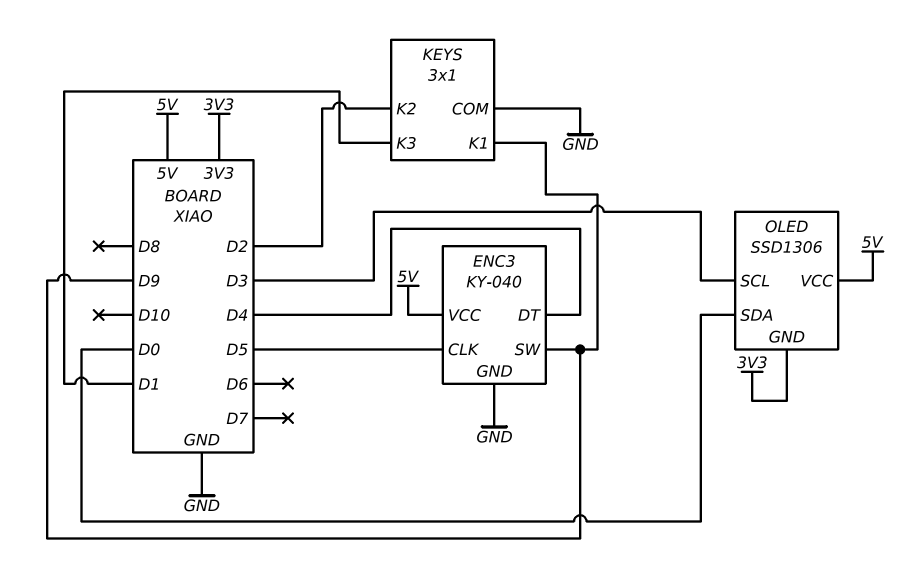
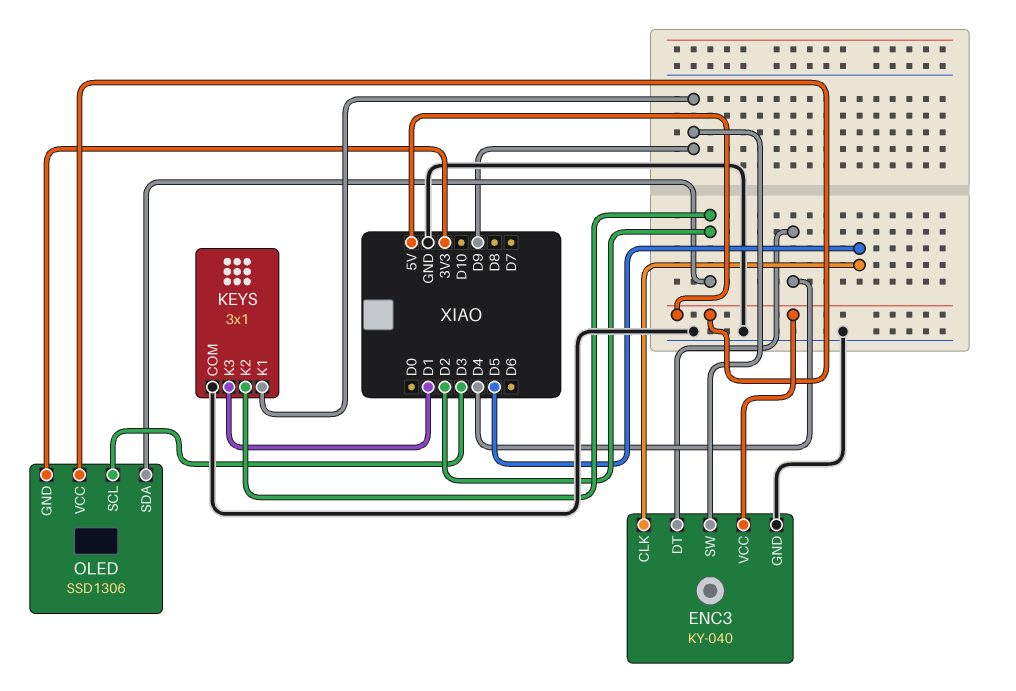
OLED pin SDA: D0 -> D2

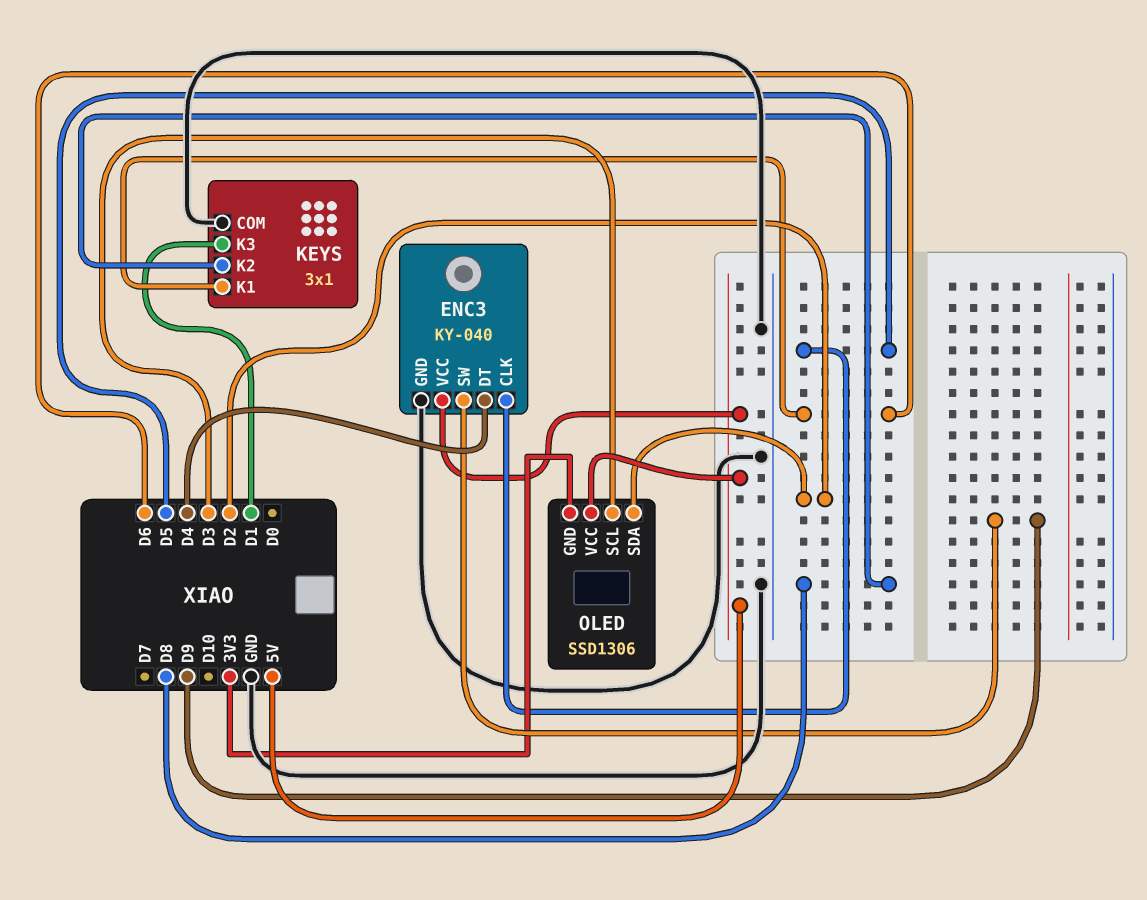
KEYS pin K1: D9 -> D6
KEYS pin K2: D2 -> D8

